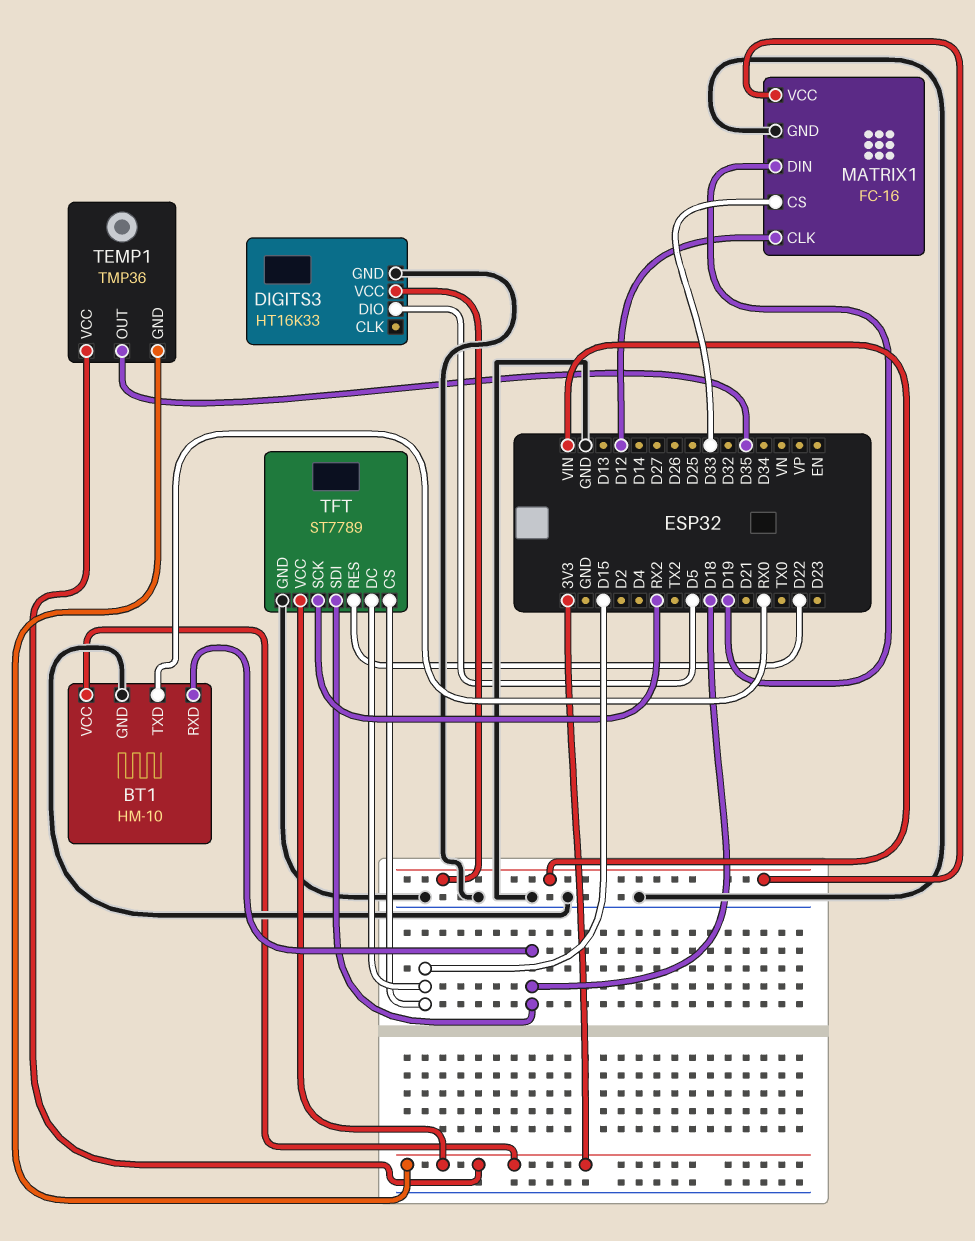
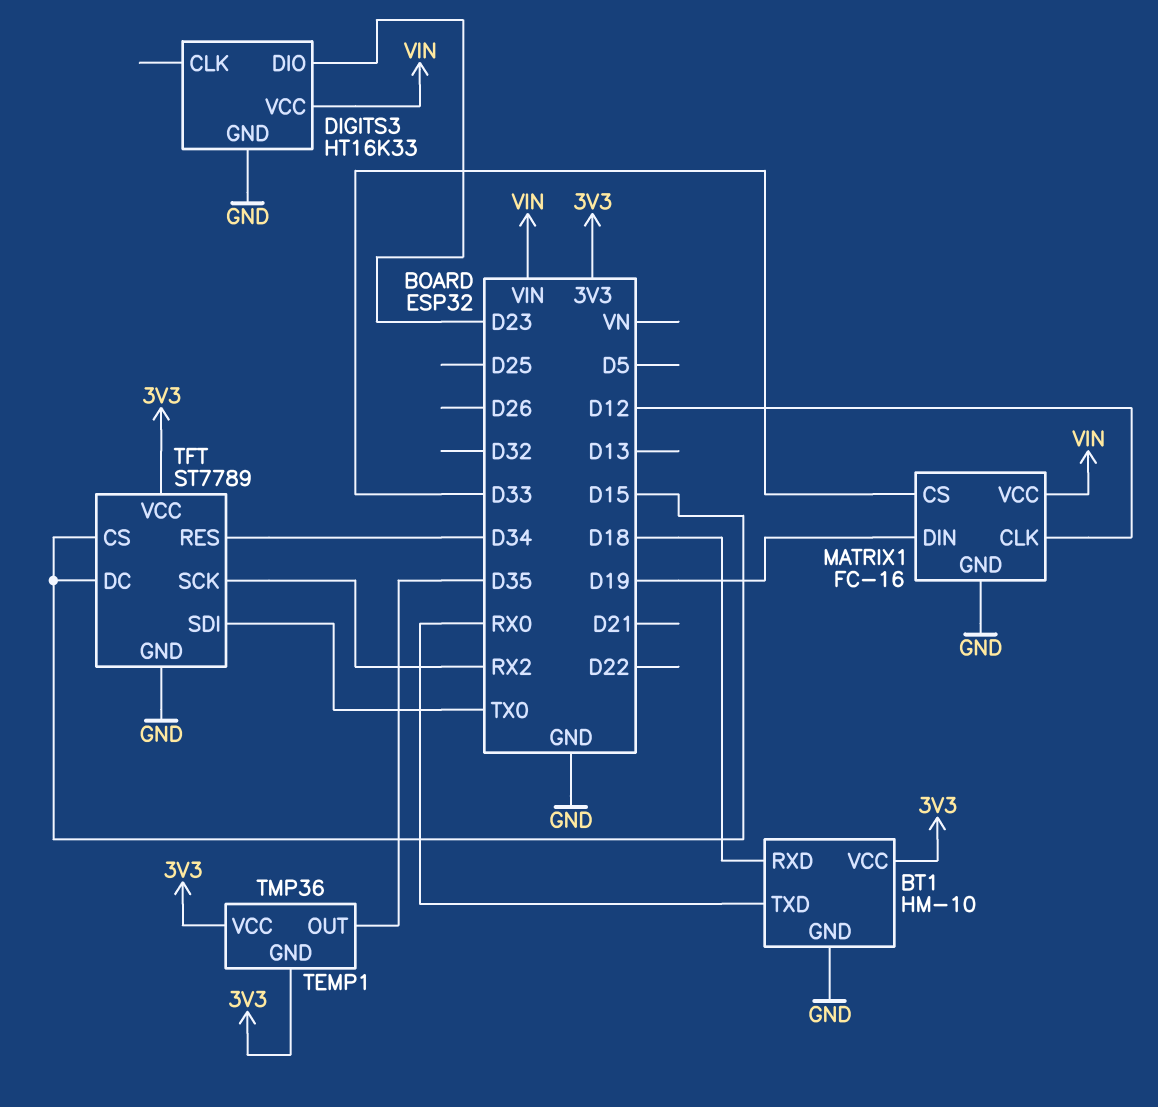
DIGITS3 pin DIO: D5 -> D23
TFT pin RES: D22 -> D34
TFT pin SDI: D18 -> TX0

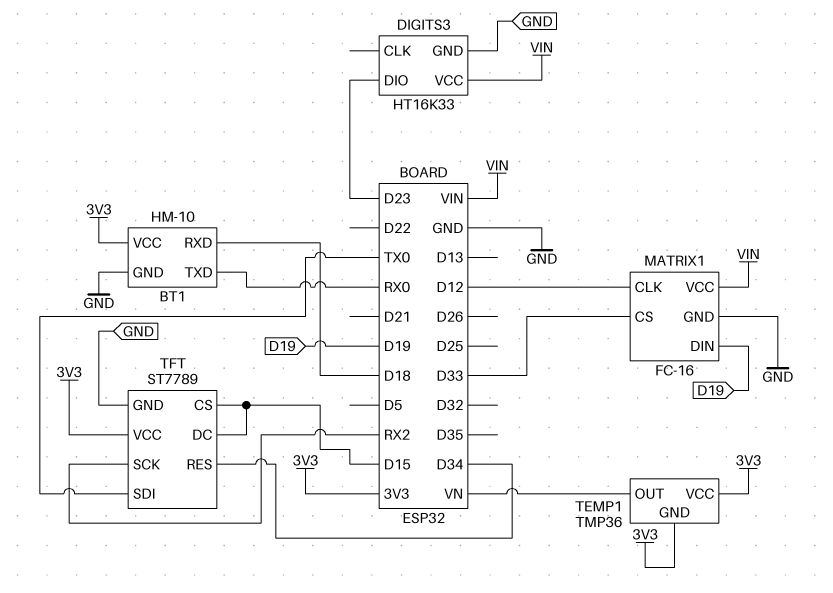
TEMP1 pin OUT: D35 -> VN

